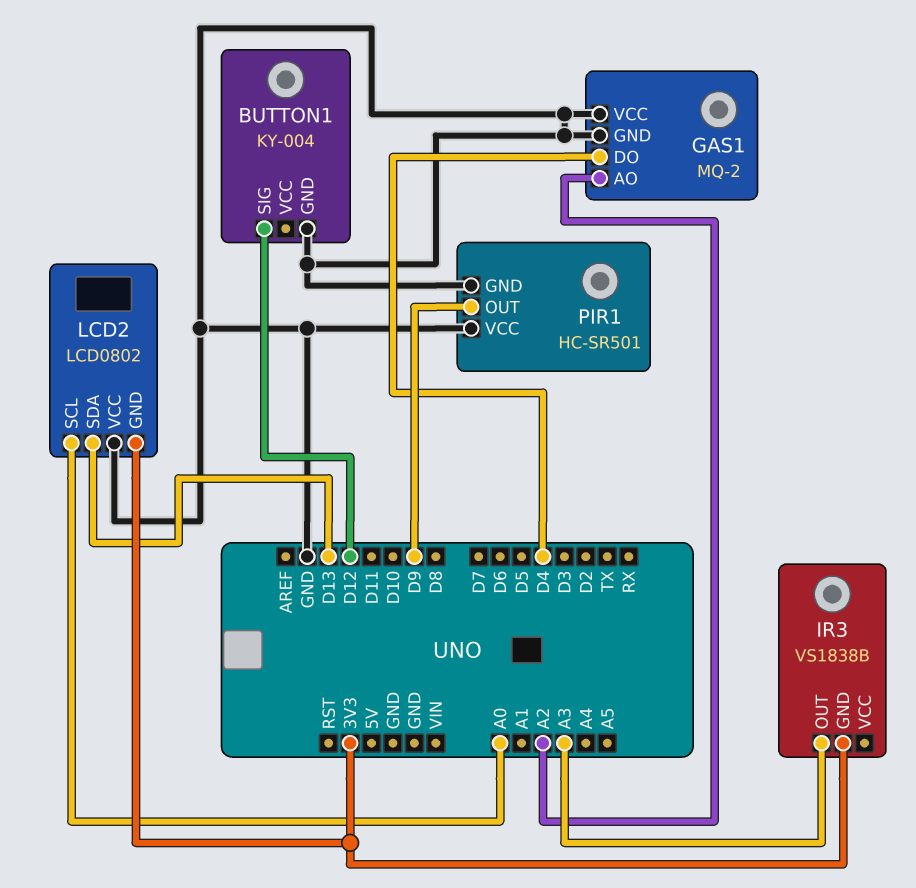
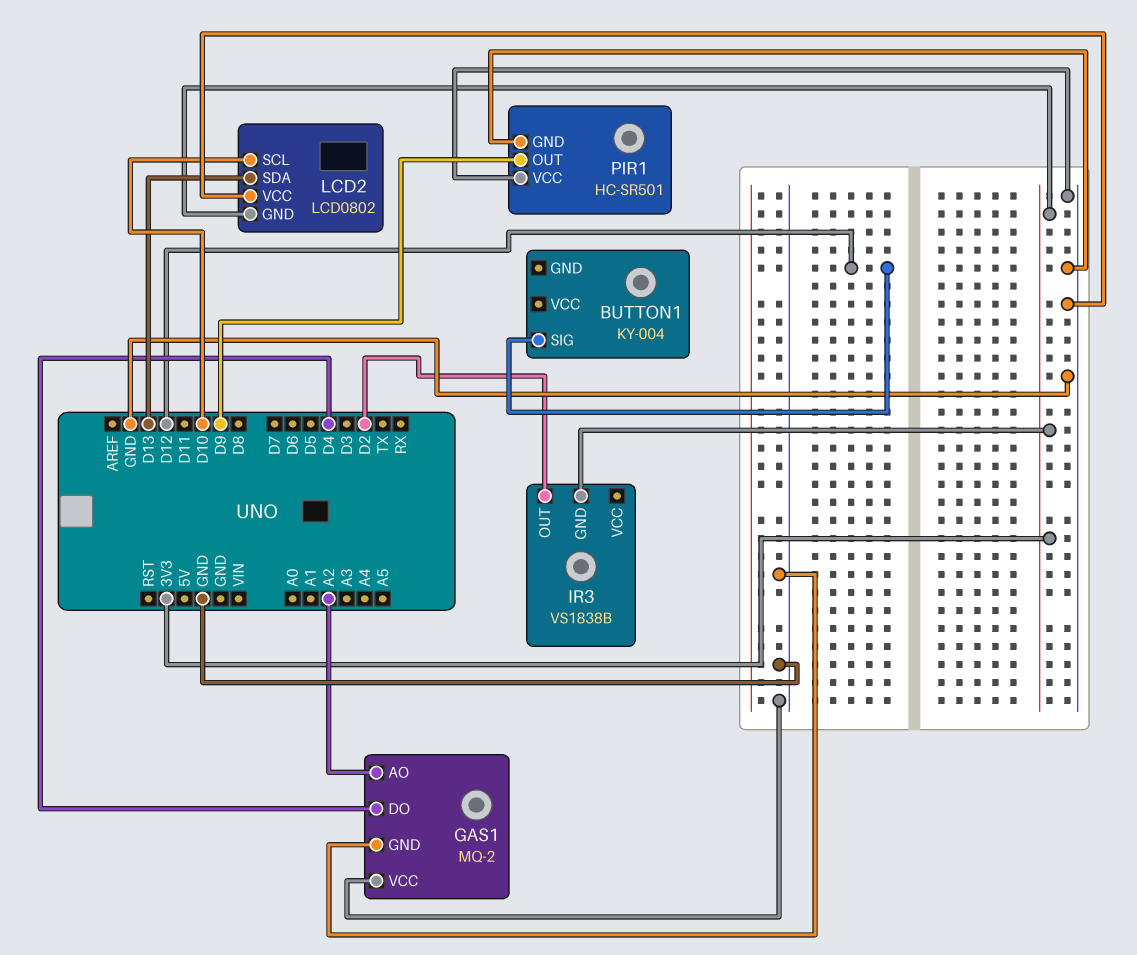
BUTTON1 pin GND: GND -> none
IR3 pin OUT: A3 -> D2
LCD2 pin SCL: A0 -> D10

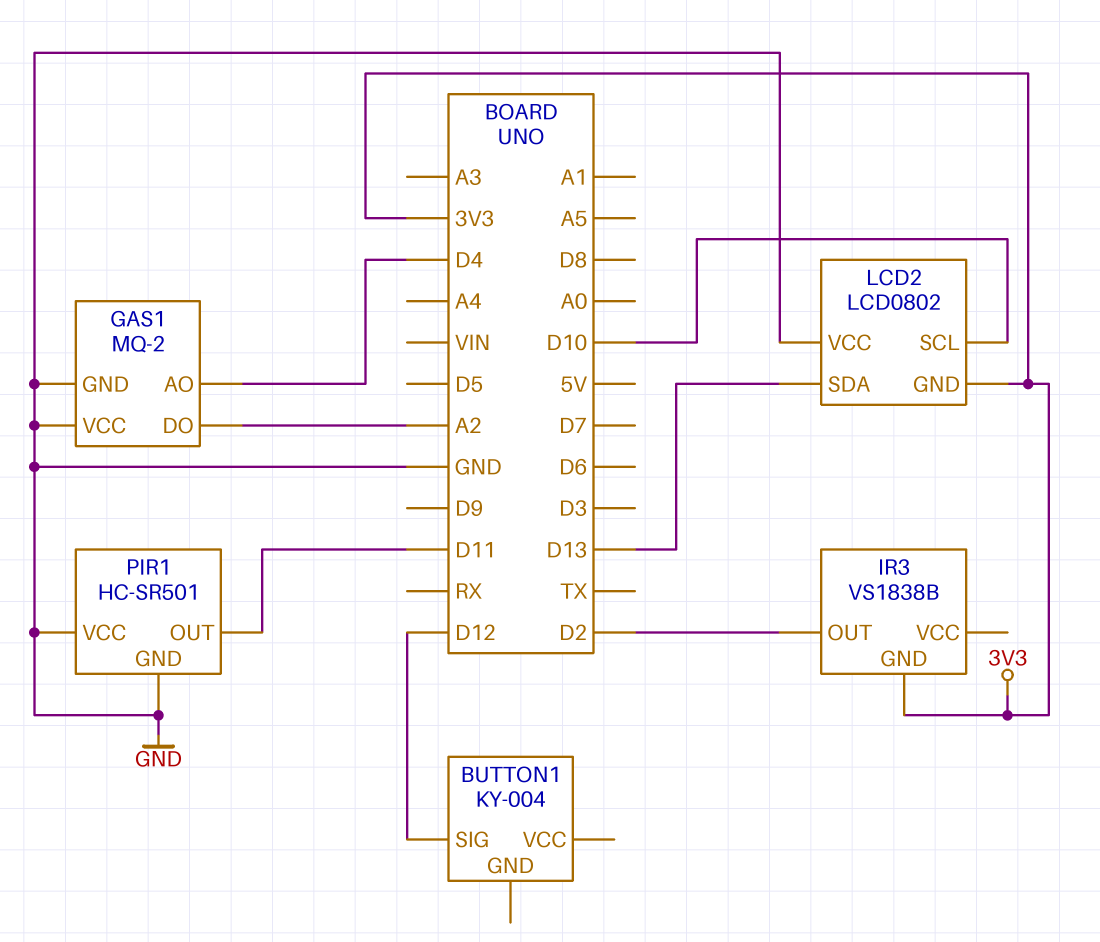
GAS1 pin AO: A2 -> D4
GAS1 pin DO: D4 -> A2
PIR1 pin OUT: D9 -> D11

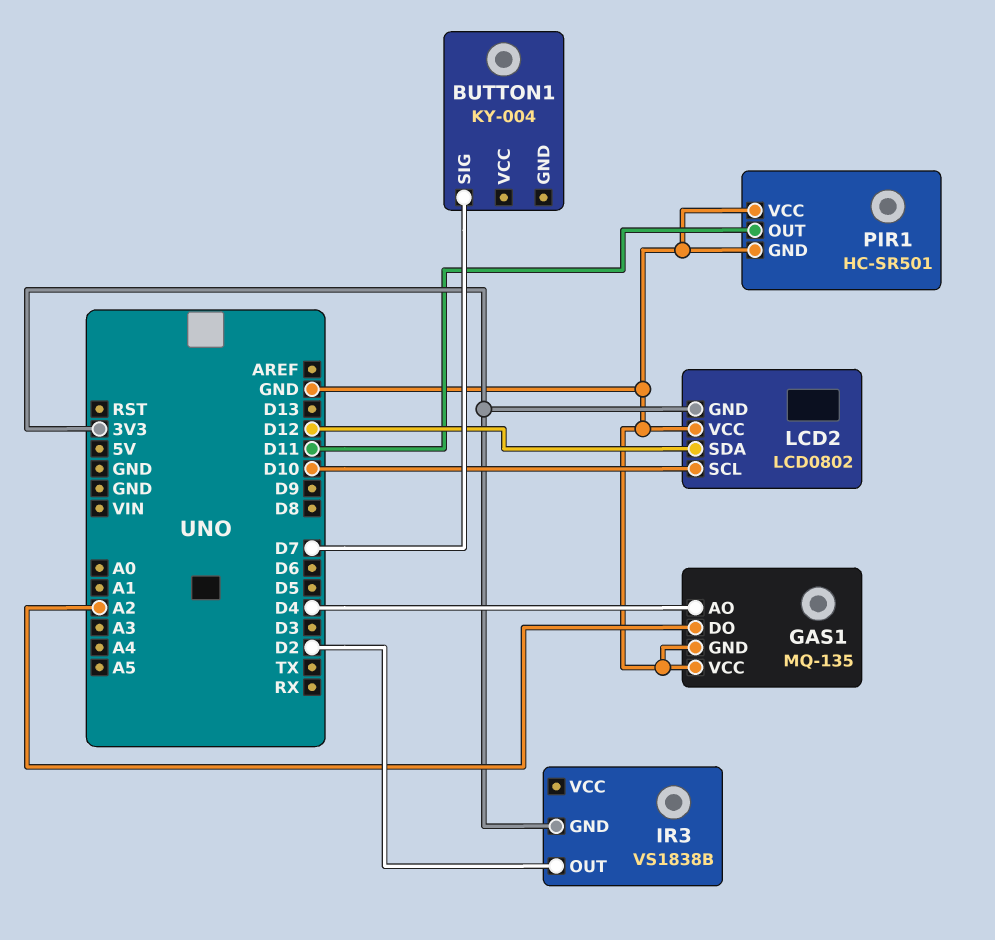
BUTTON1 pin SIG: D12 -> D7
GAS1: MQ-2 -> MQ-135
LCD2 pin SDA: D13 -> D12

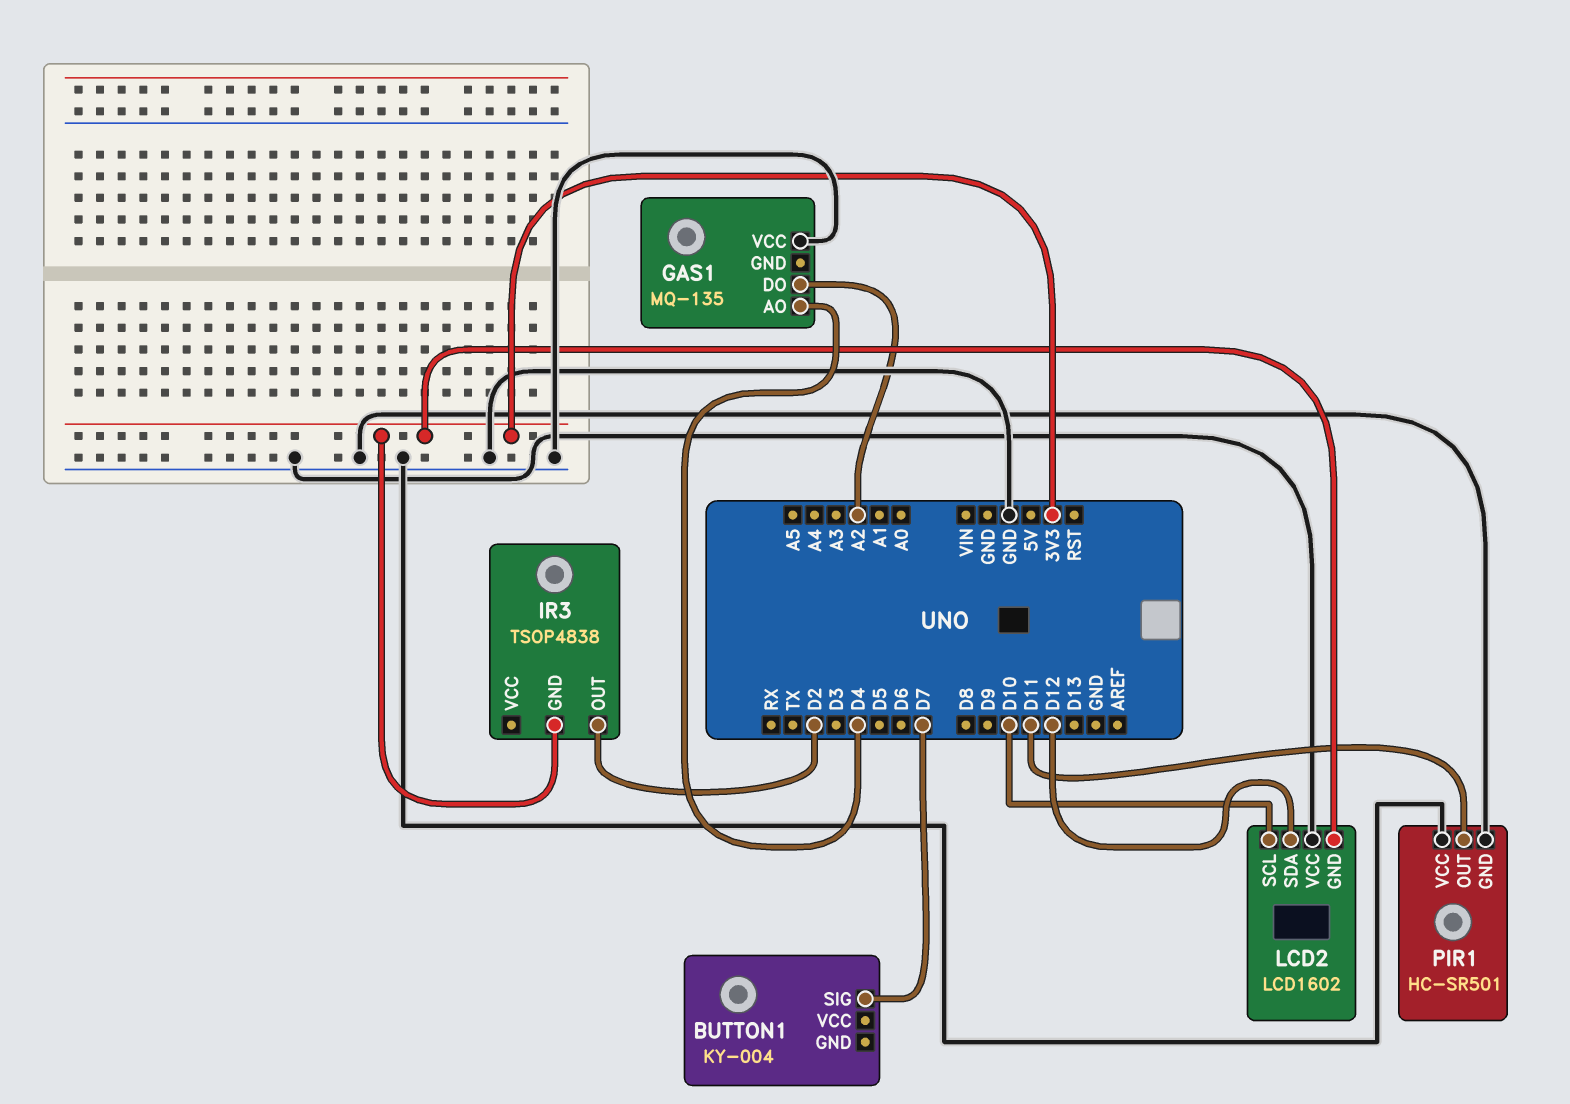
GAS1 pin GND: GND -> none
IR3: VS1838B -> TSOP4838
LCD2: LCD0802 -> LCD1602

